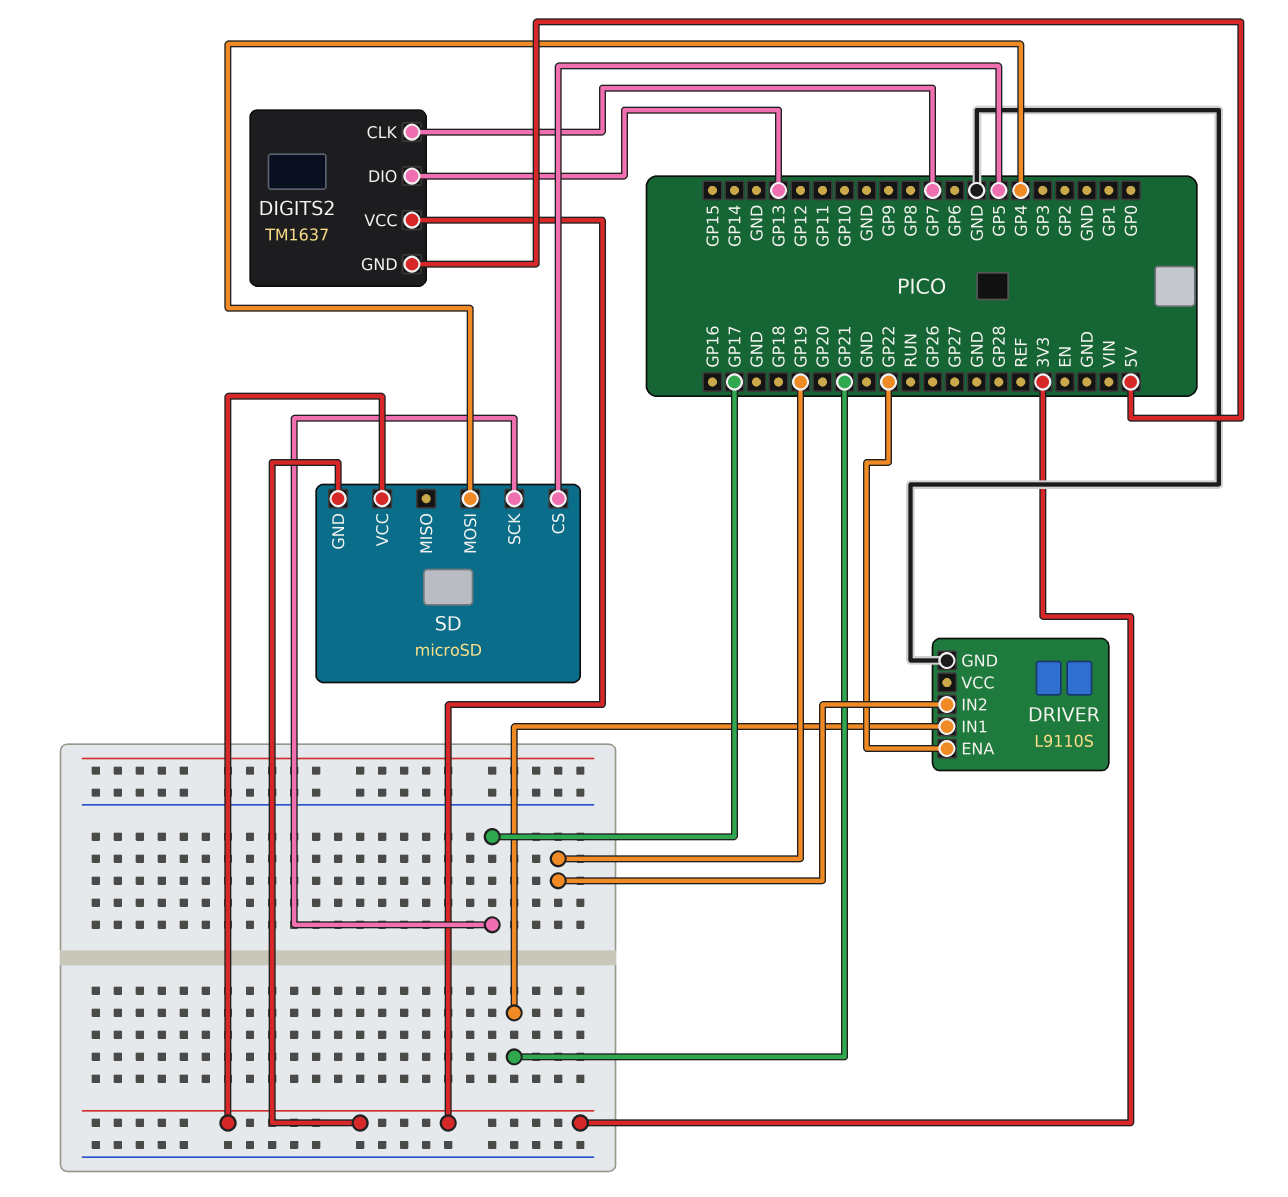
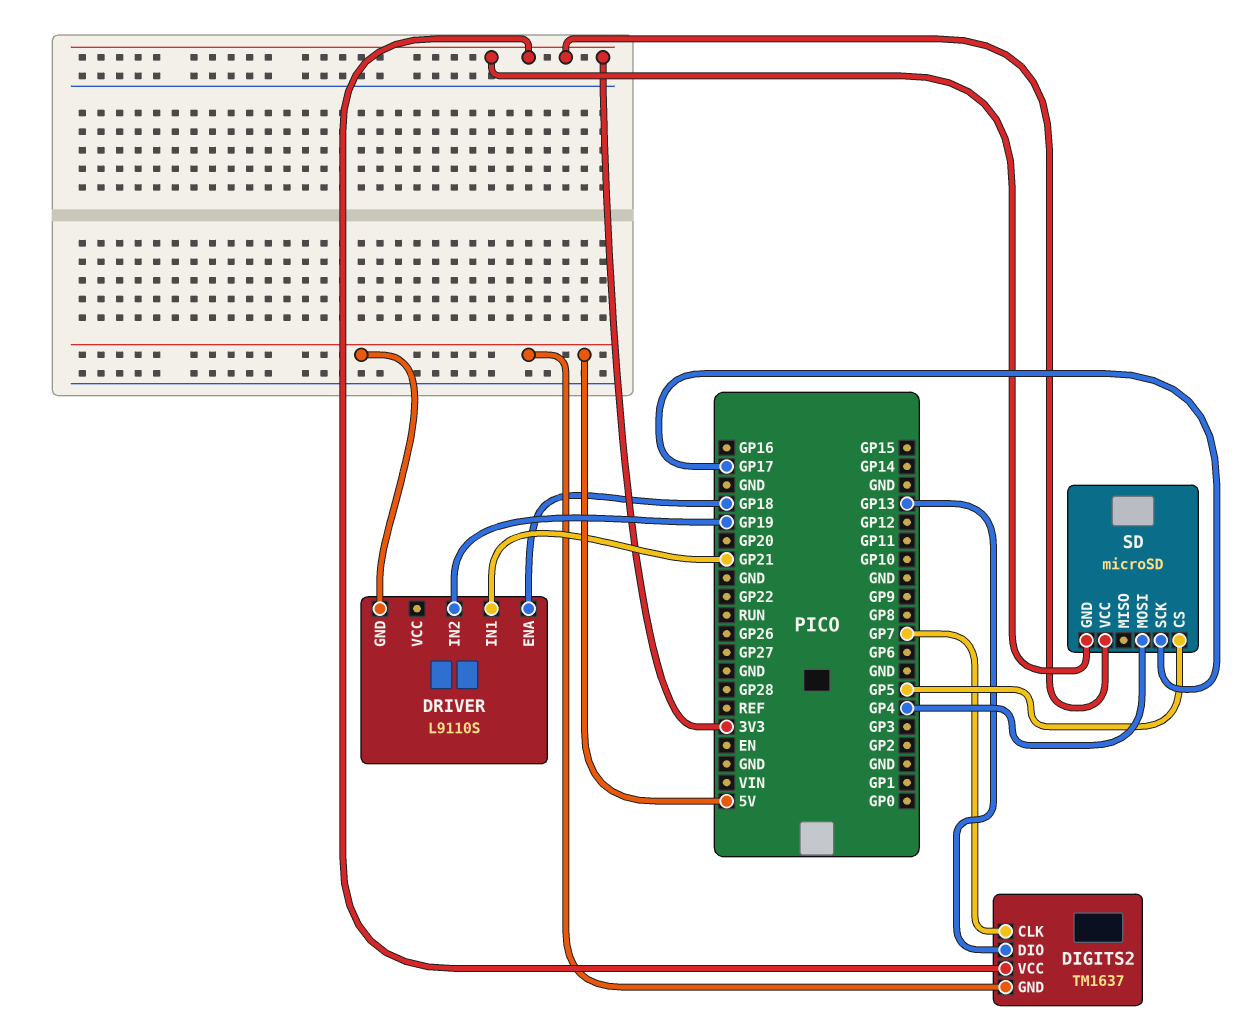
DRIVER pin ENA: GP22 -> GP18
DRIVER pin GND: GND -> 5V

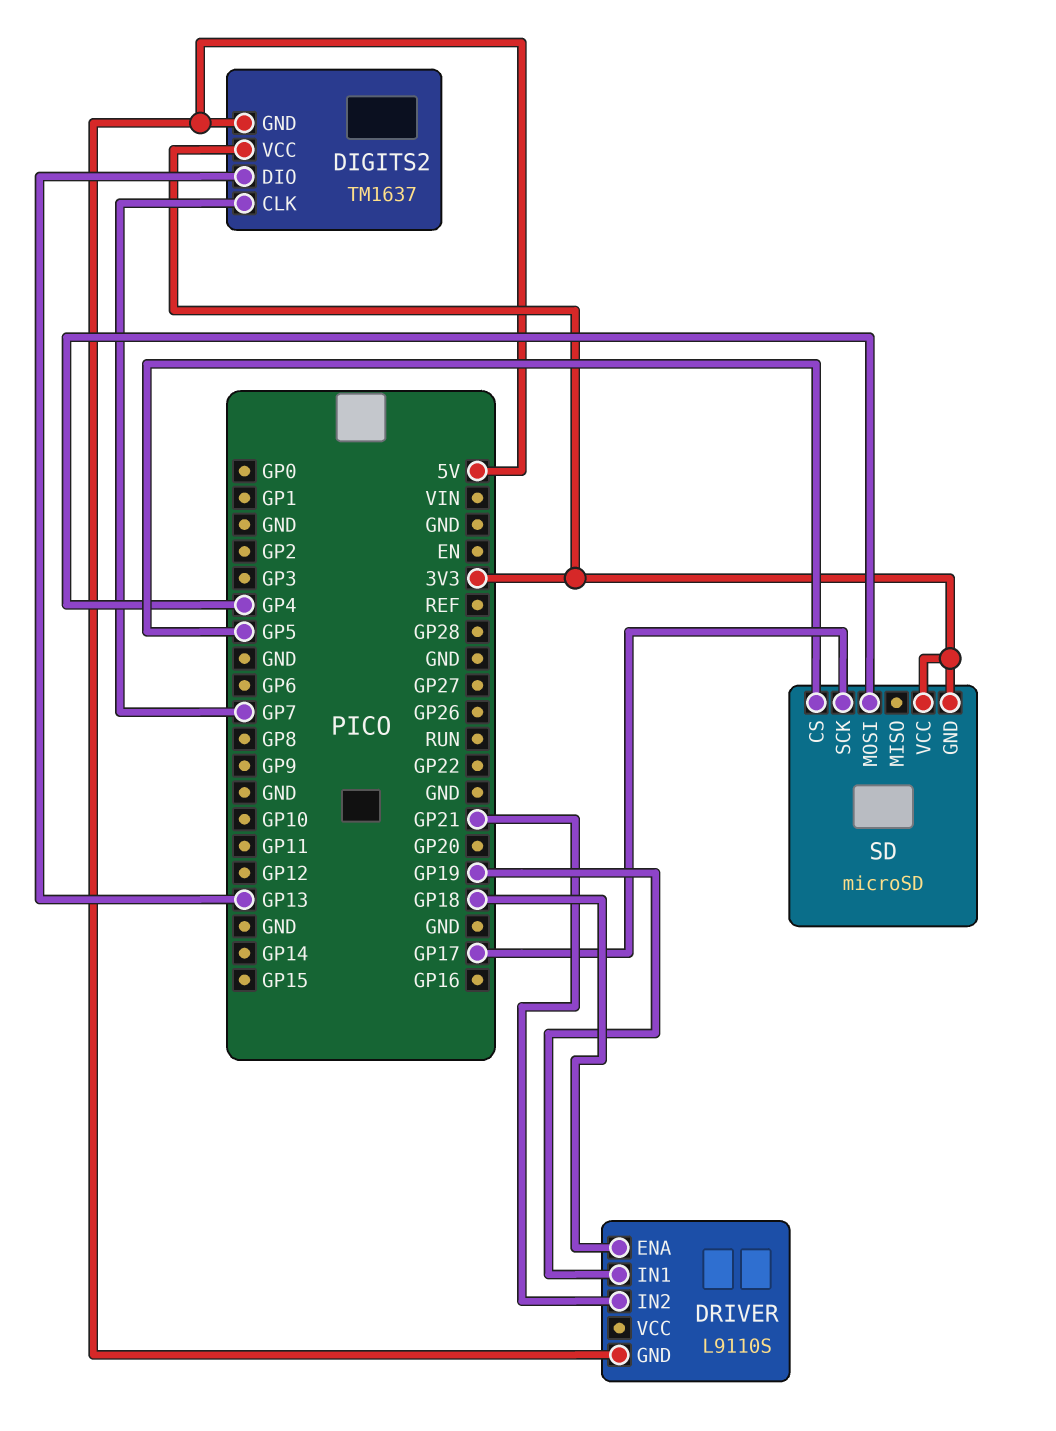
DRIVER pin IN1: GP21 -> GP19
DRIVER pin IN2: GP19 -> GP21

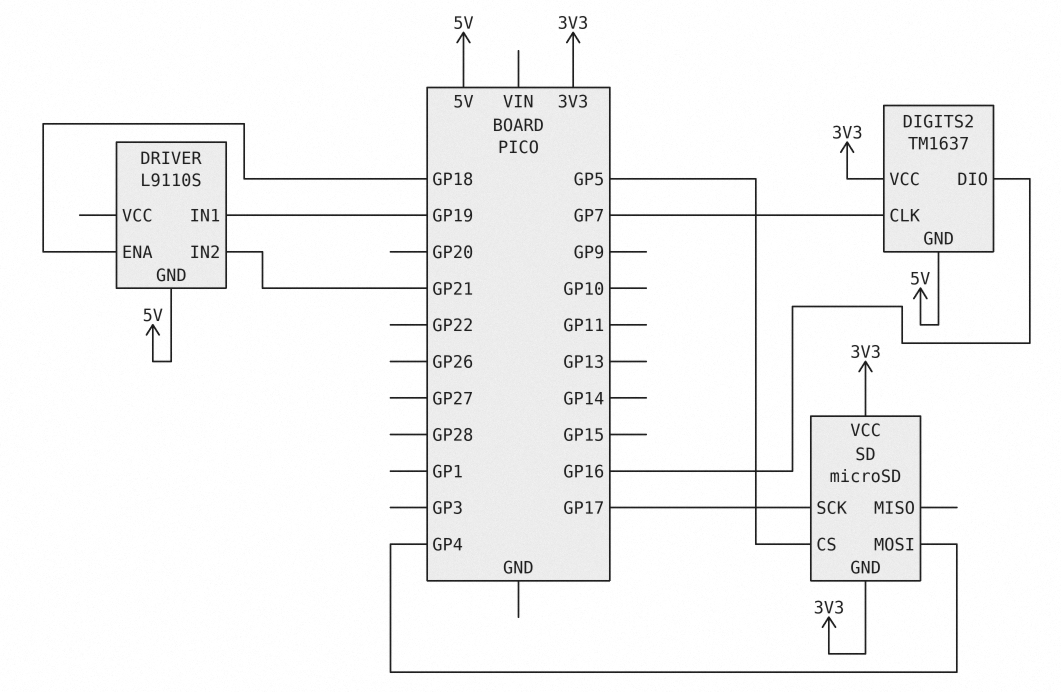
DIGITS2 pin DIO: GP13 -> GP16

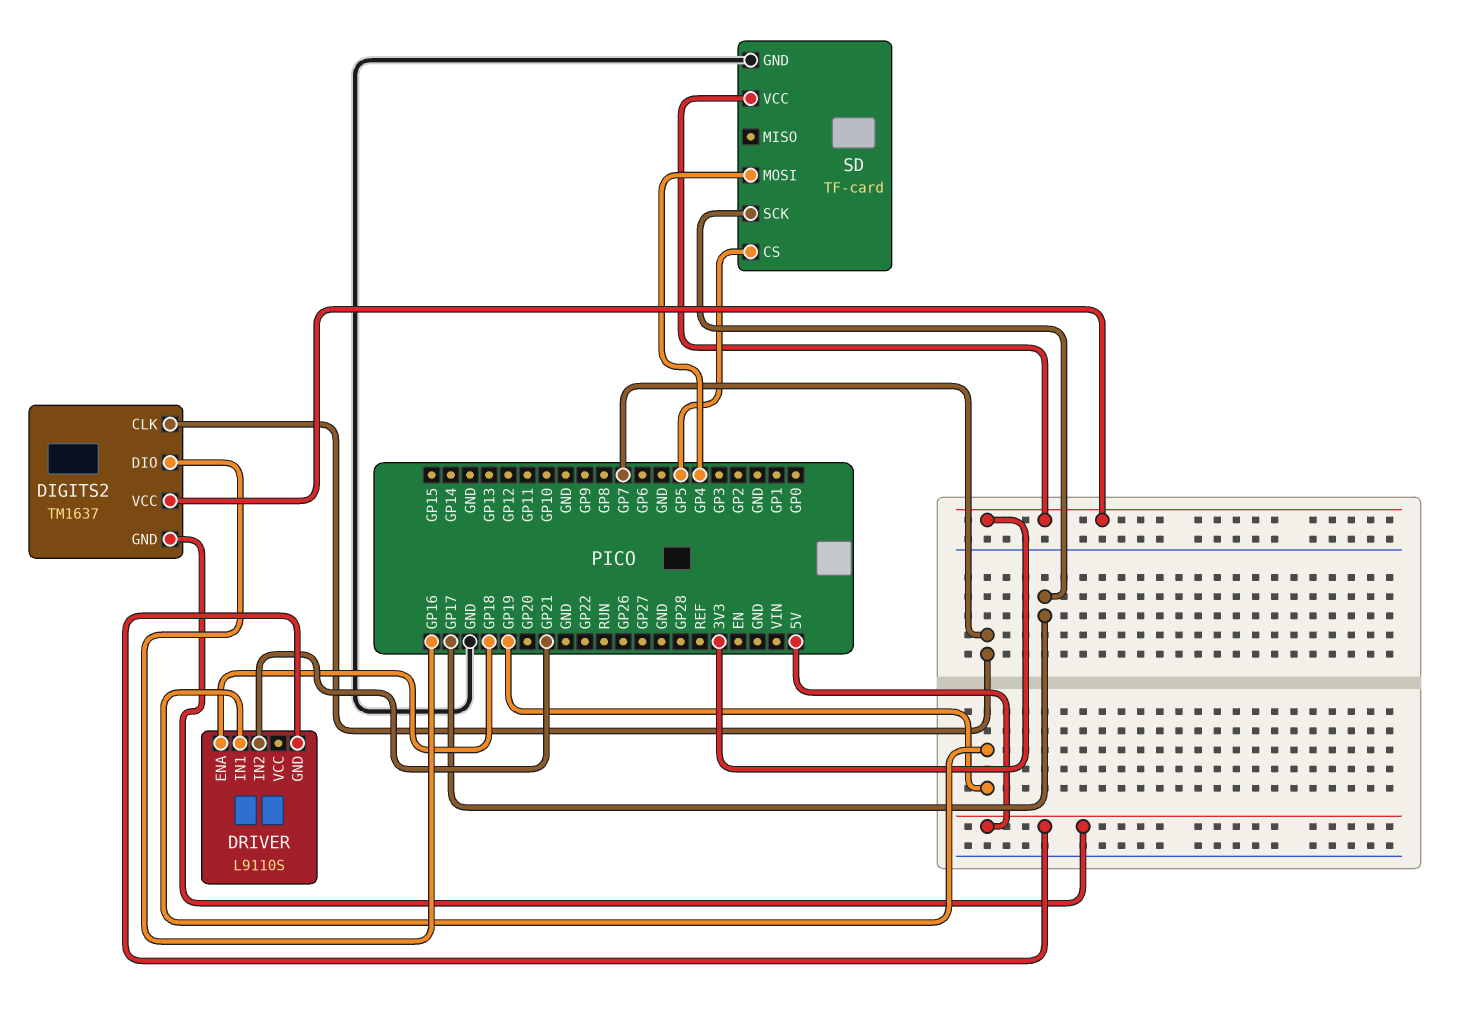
SD: microSD -> TF-card
SD pin GND: 3V3 -> GND

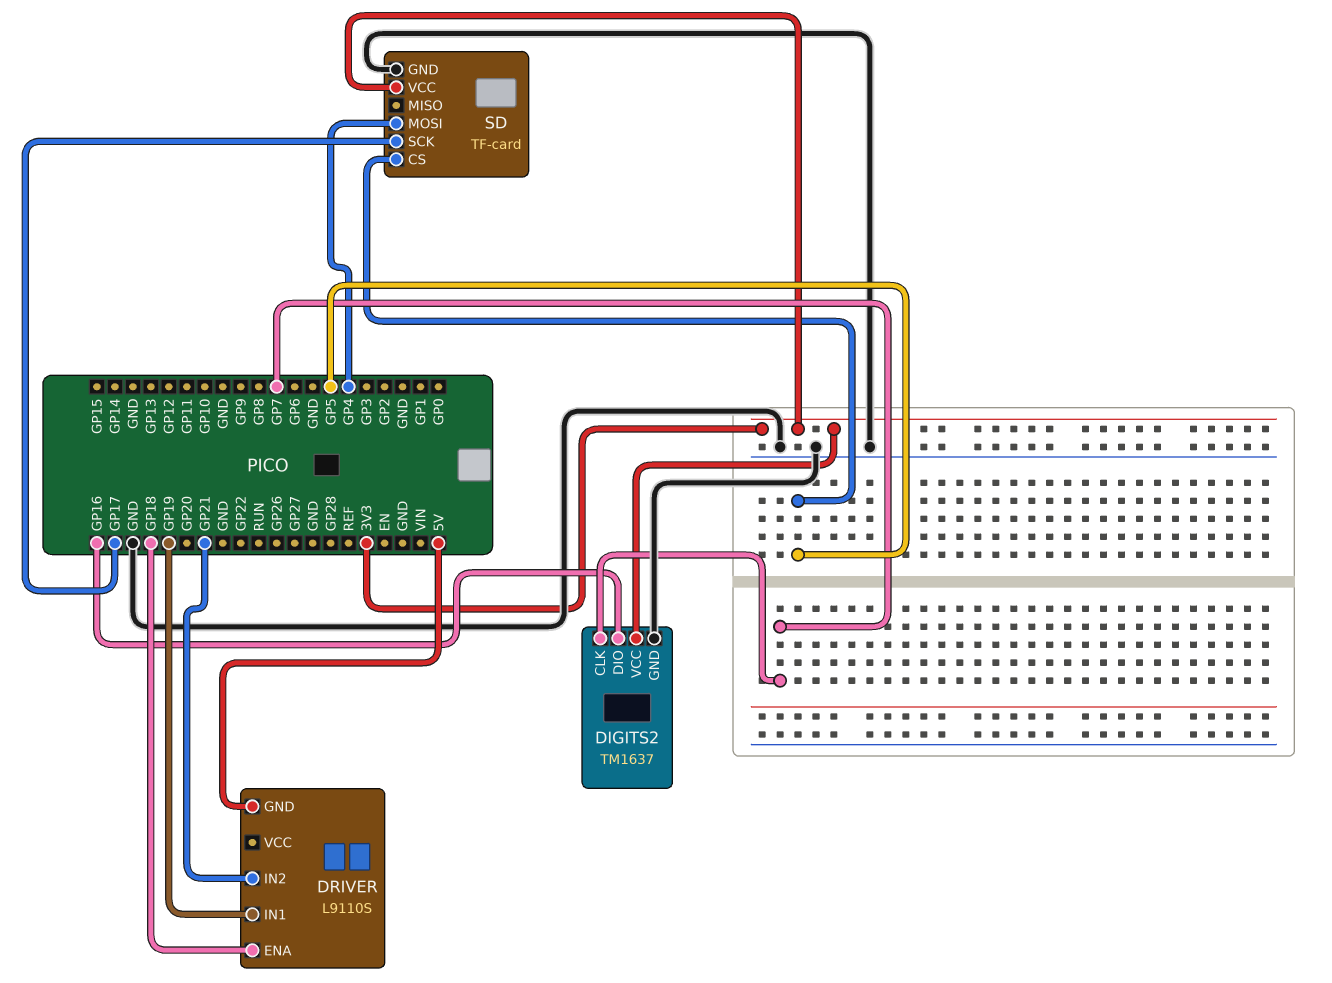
DIGITS2 pin GND: 5V -> GND

